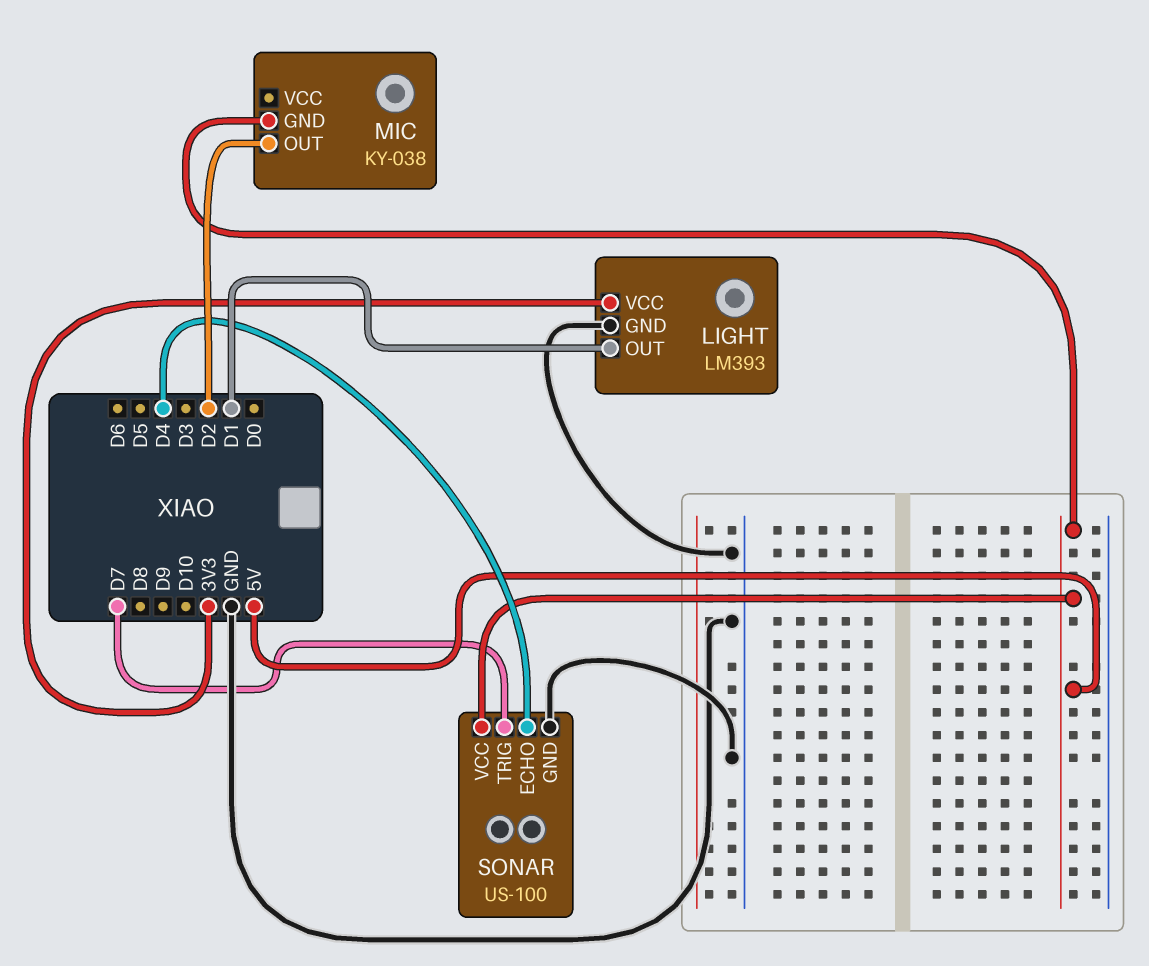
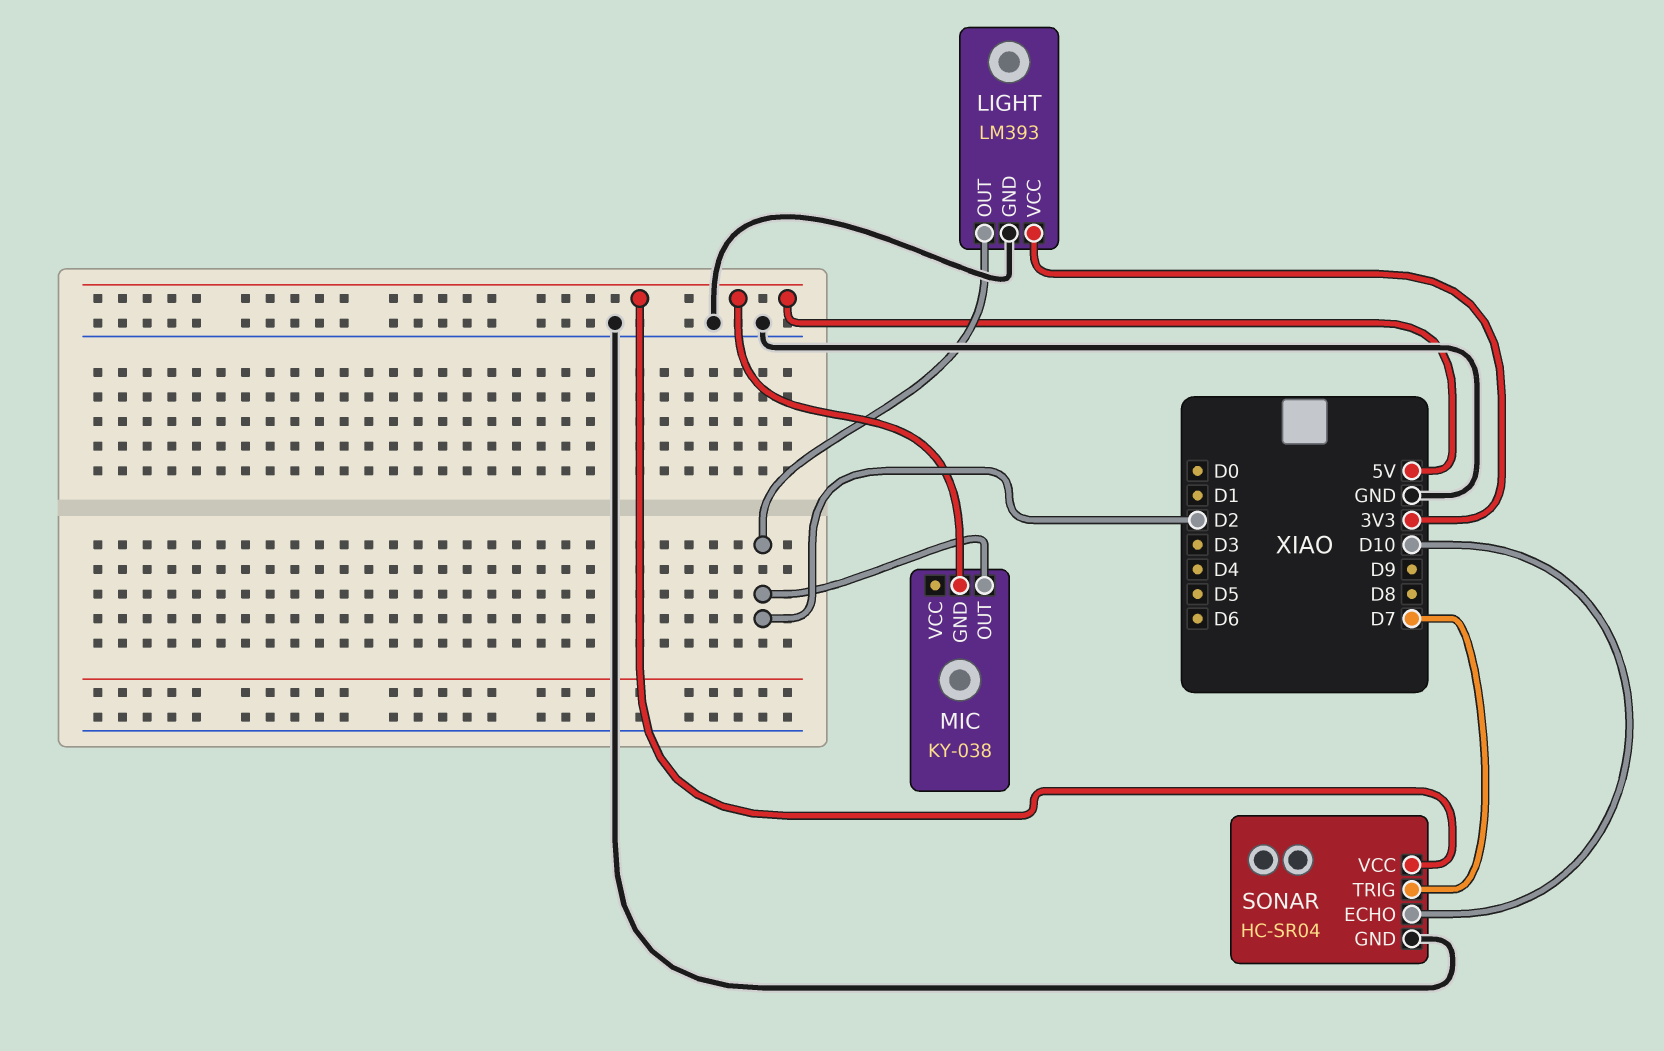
LIGHT pin OUT: D1 -> D2
SONAR: US-100 -> HC-SR04
SONAR pin ECHO: D4 -> D10

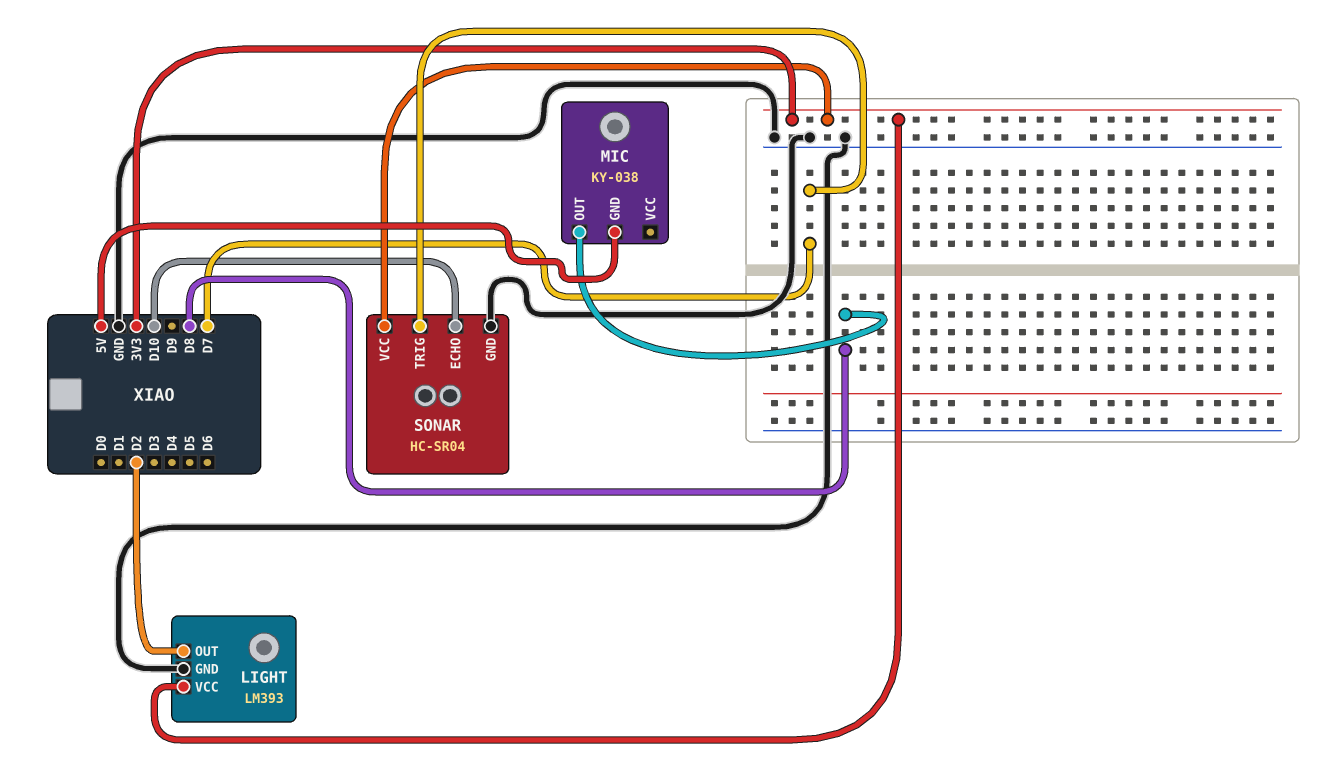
MIC pin OUT: D2 -> D8
SONAR pin VCC: 5V -> 3V3

